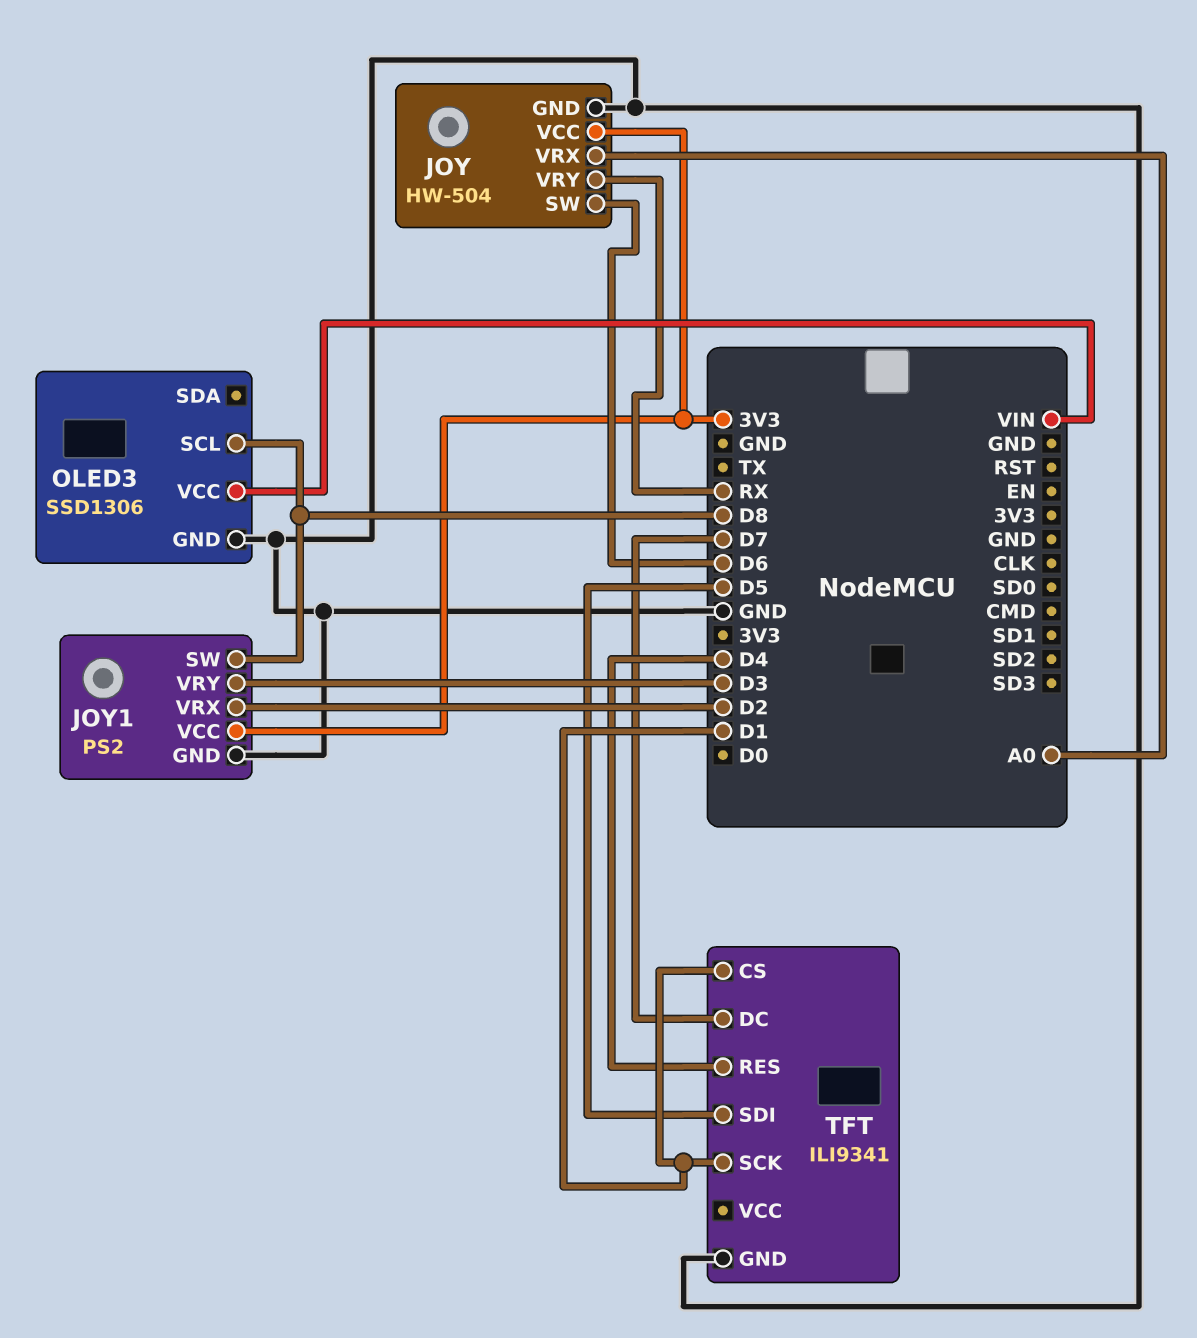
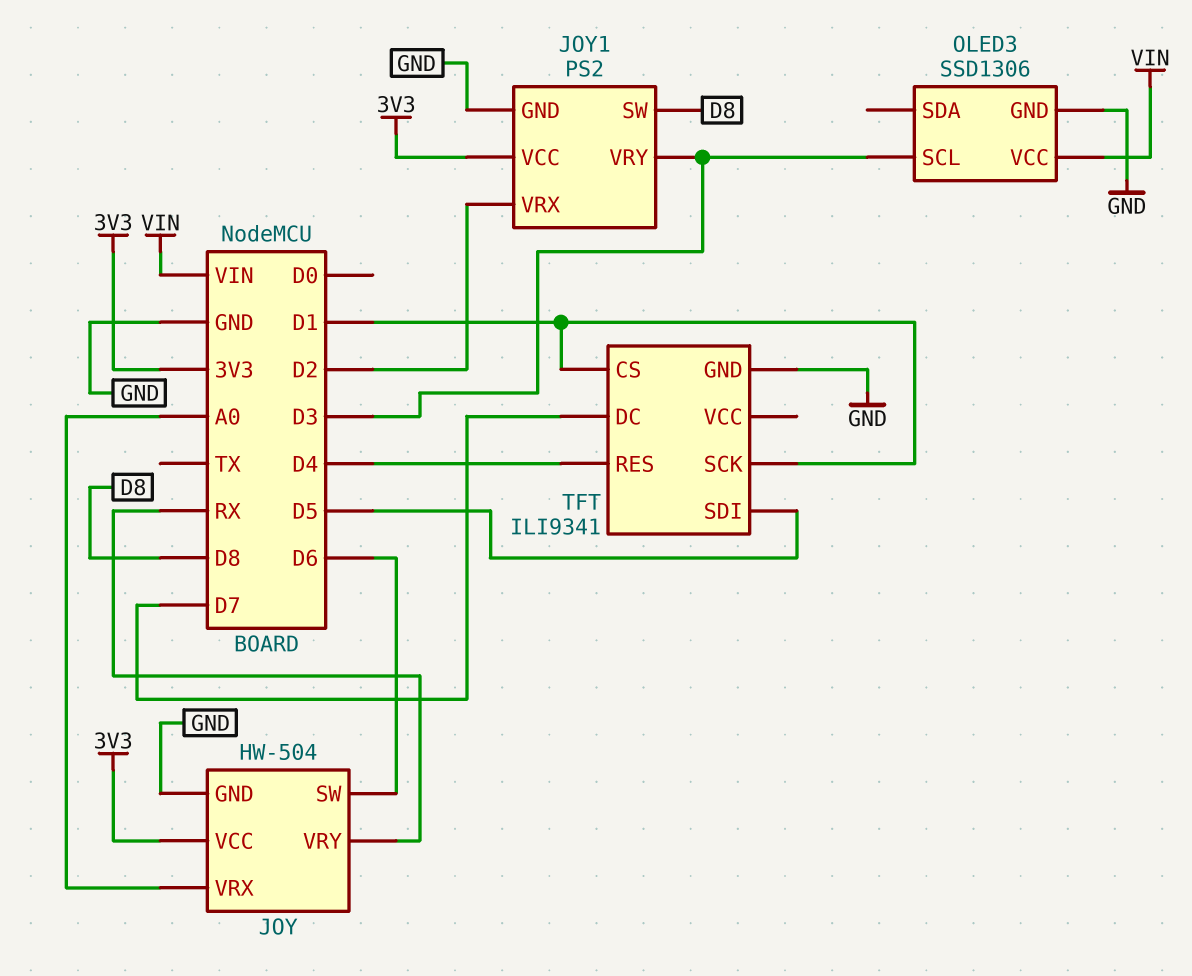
OLED3 pin SCL: D8 -> D3

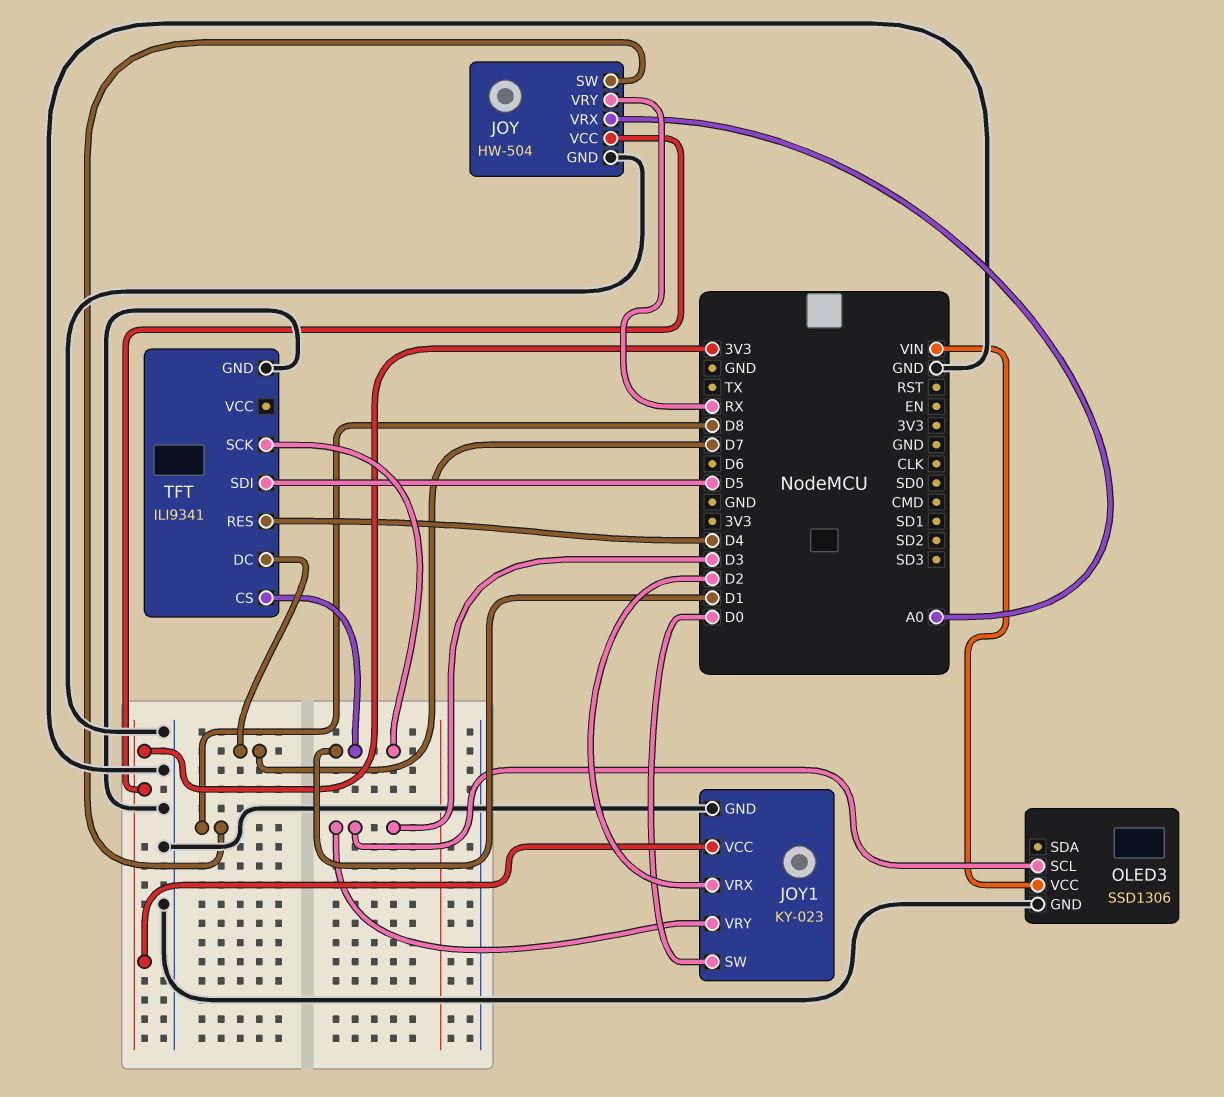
JOY pin SW: D6 -> D8
JOY1: PS2 -> KY-023
JOY1 pin SW: D8 -> D0

